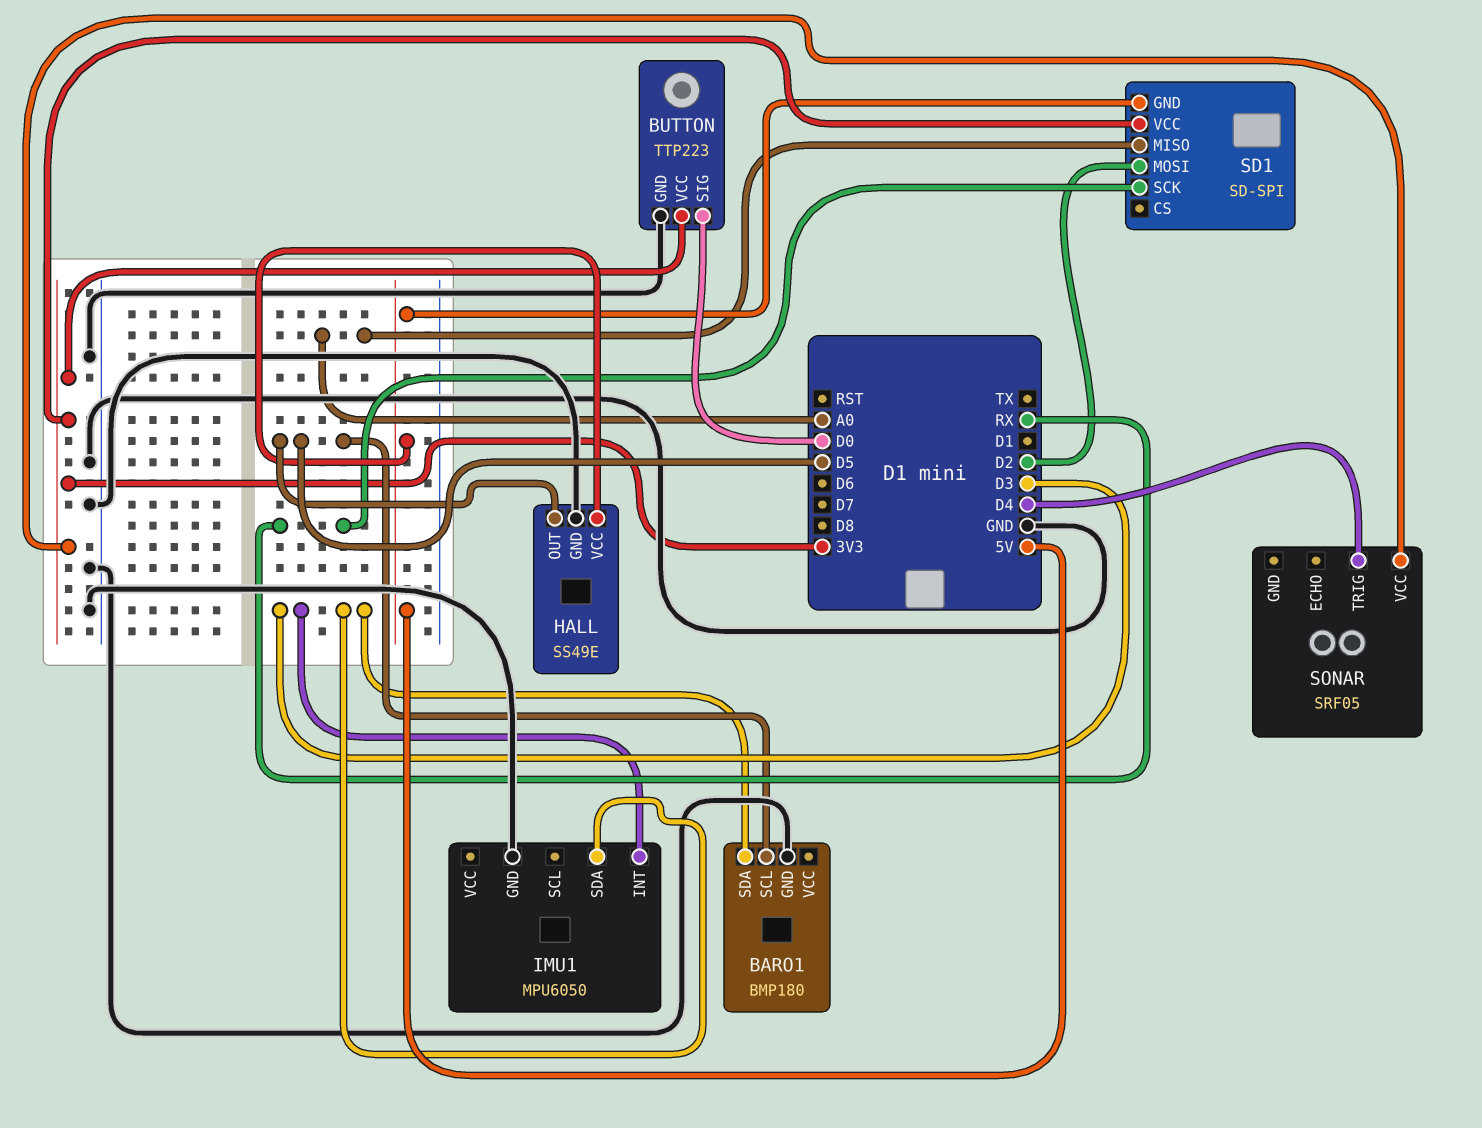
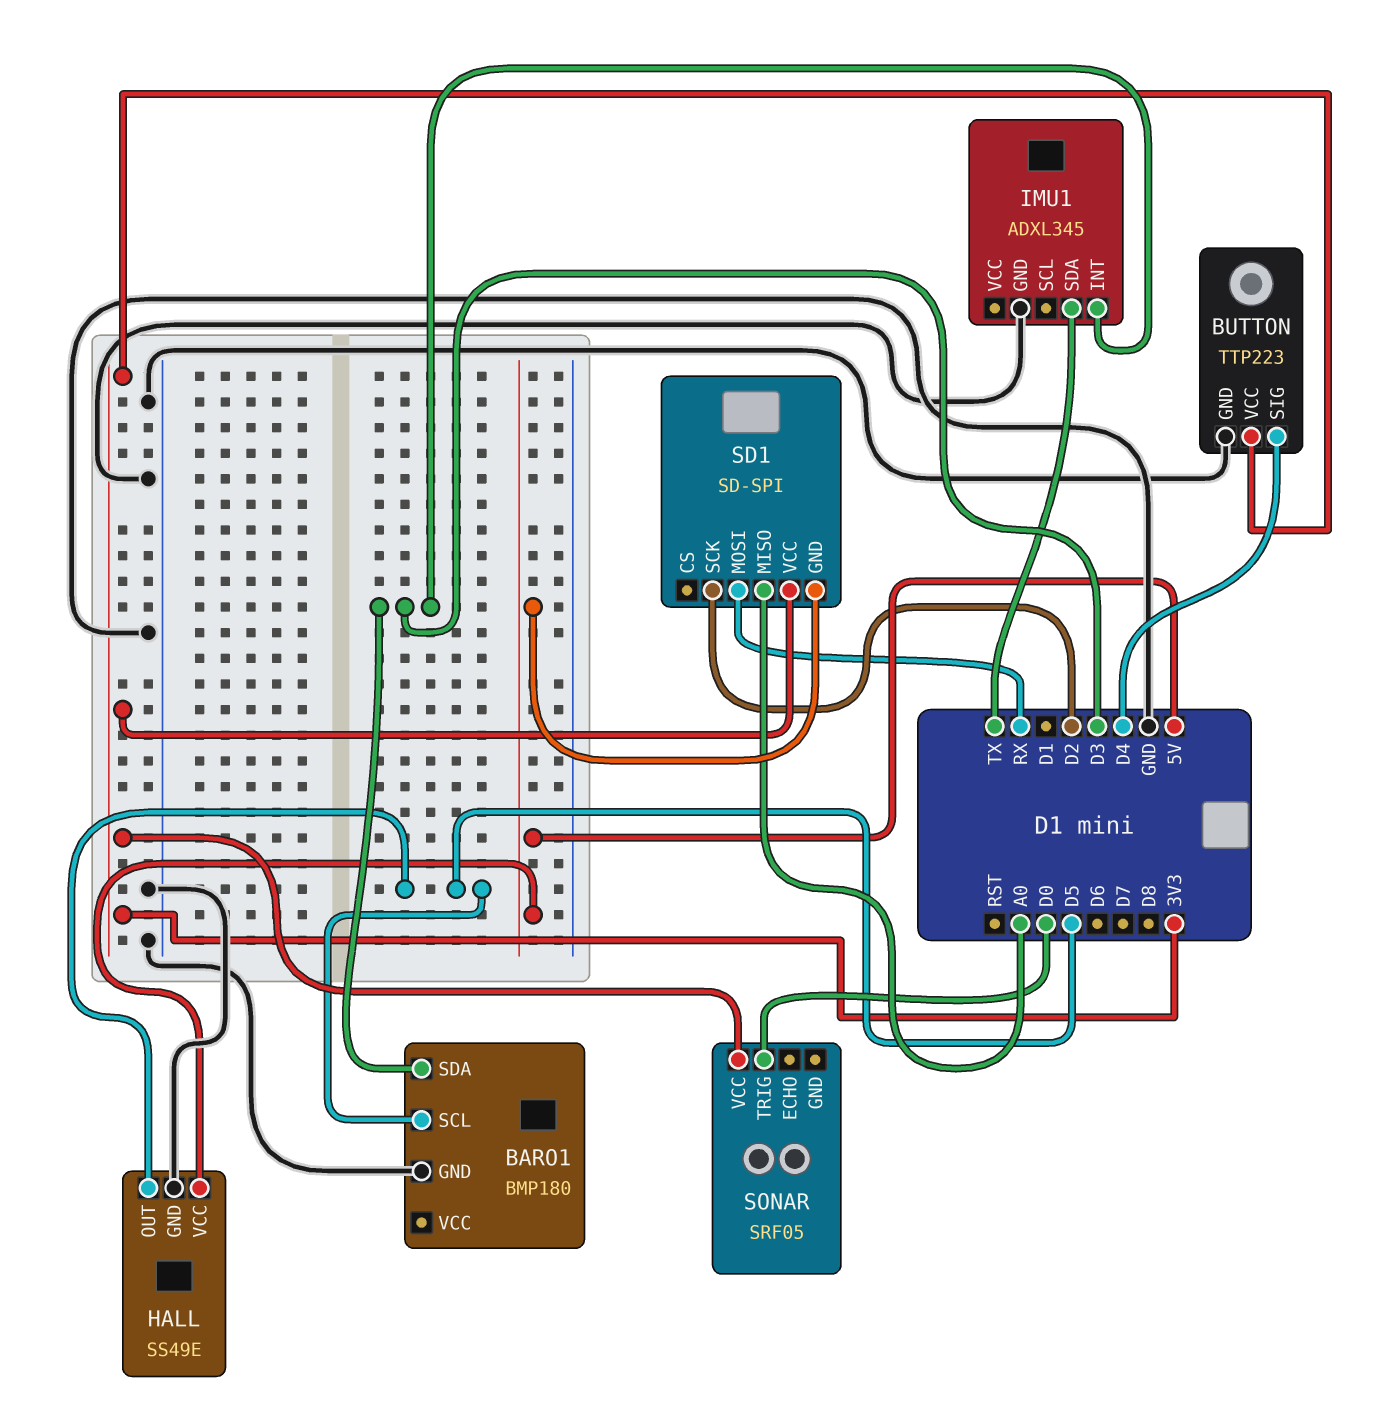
BUTTON pin SIG: D0 -> D4
IMU1: MPU6050 -> ADXL345
IMU1 pin SDA: D3 -> TX
SD1 pin MOSI: D2 -> RX
SD1 pin SCK: RX -> D2
SONAR pin TRIG: D4 -> D0

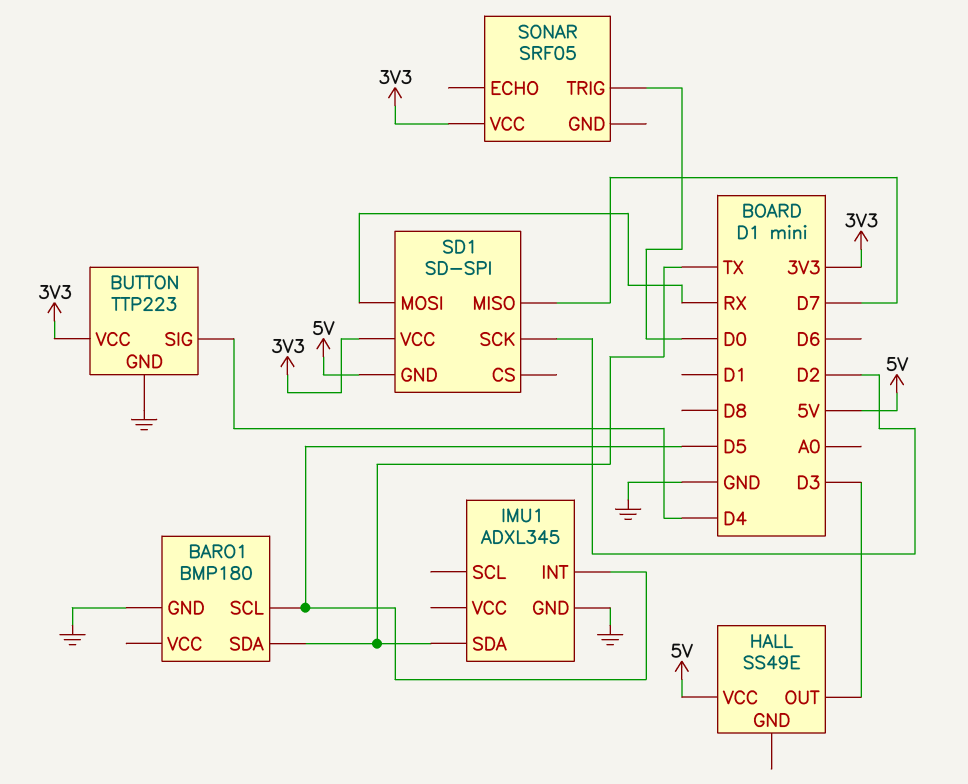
BARO1 pin SDA: D3 -> TX
HALL pin GND: GND -> none
HALL pin OUT: D5 -> D3
IMU1 pin INT: D3 -> D5
SD1 pin MISO: A0 -> D7

